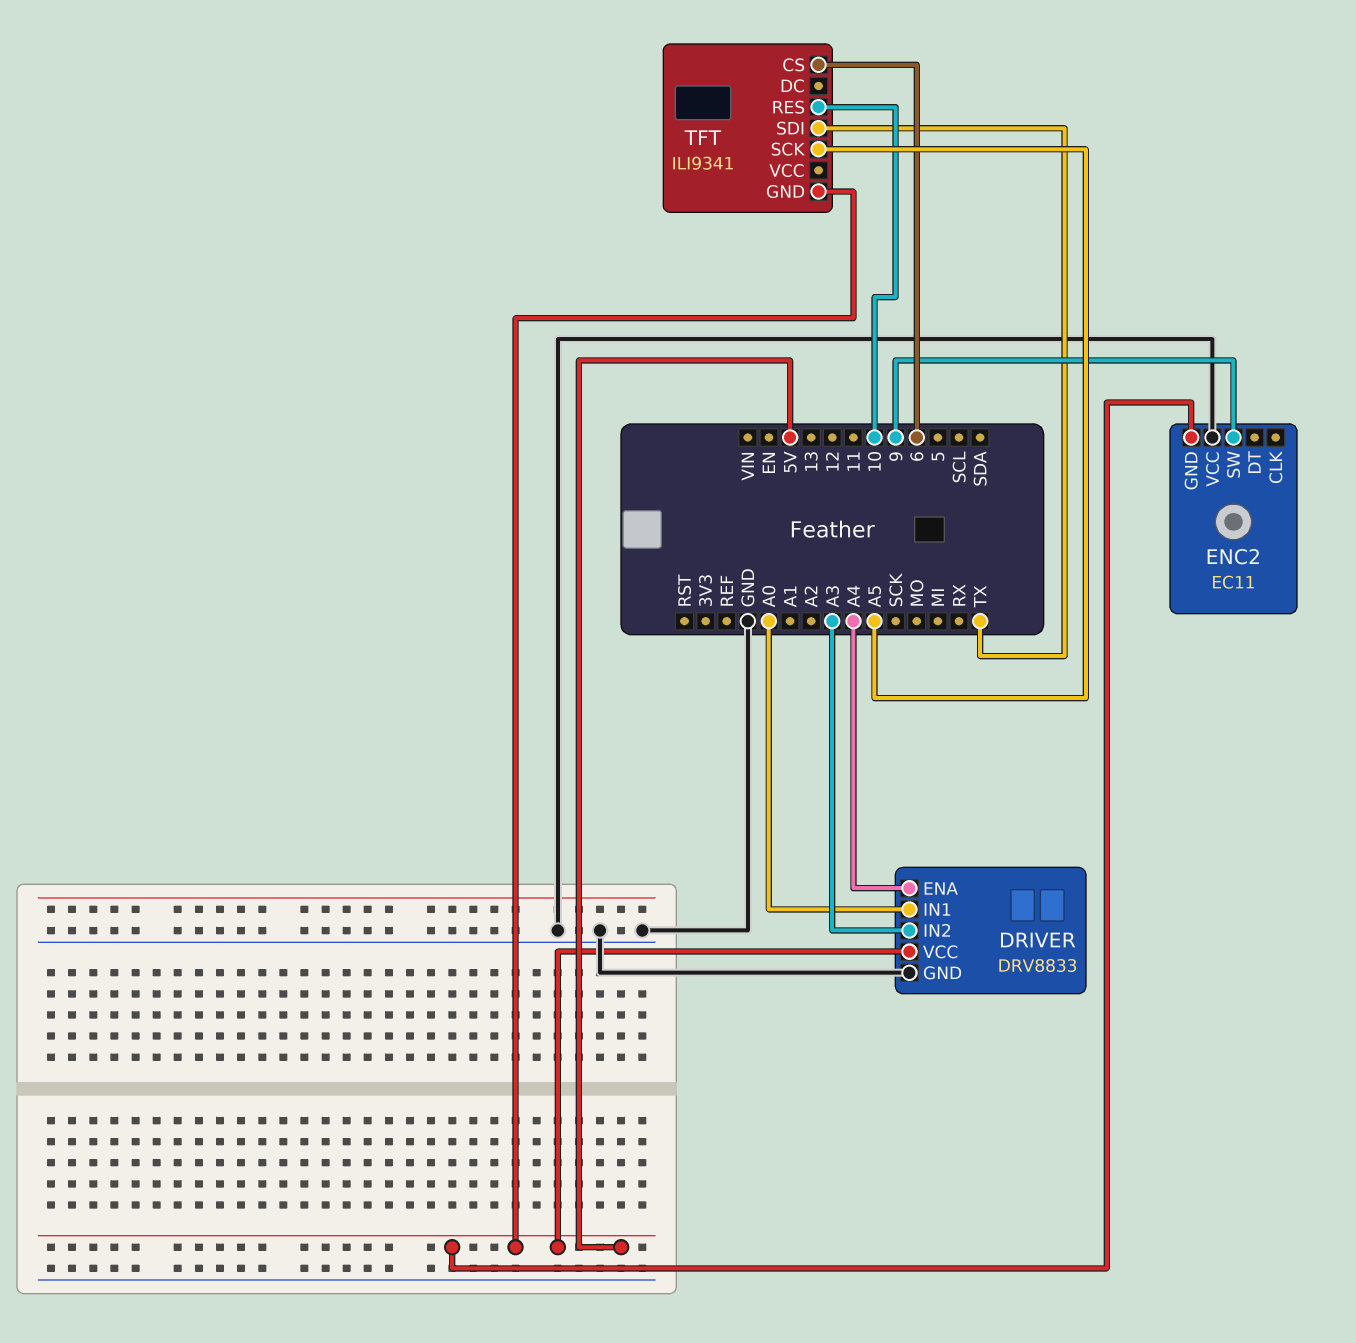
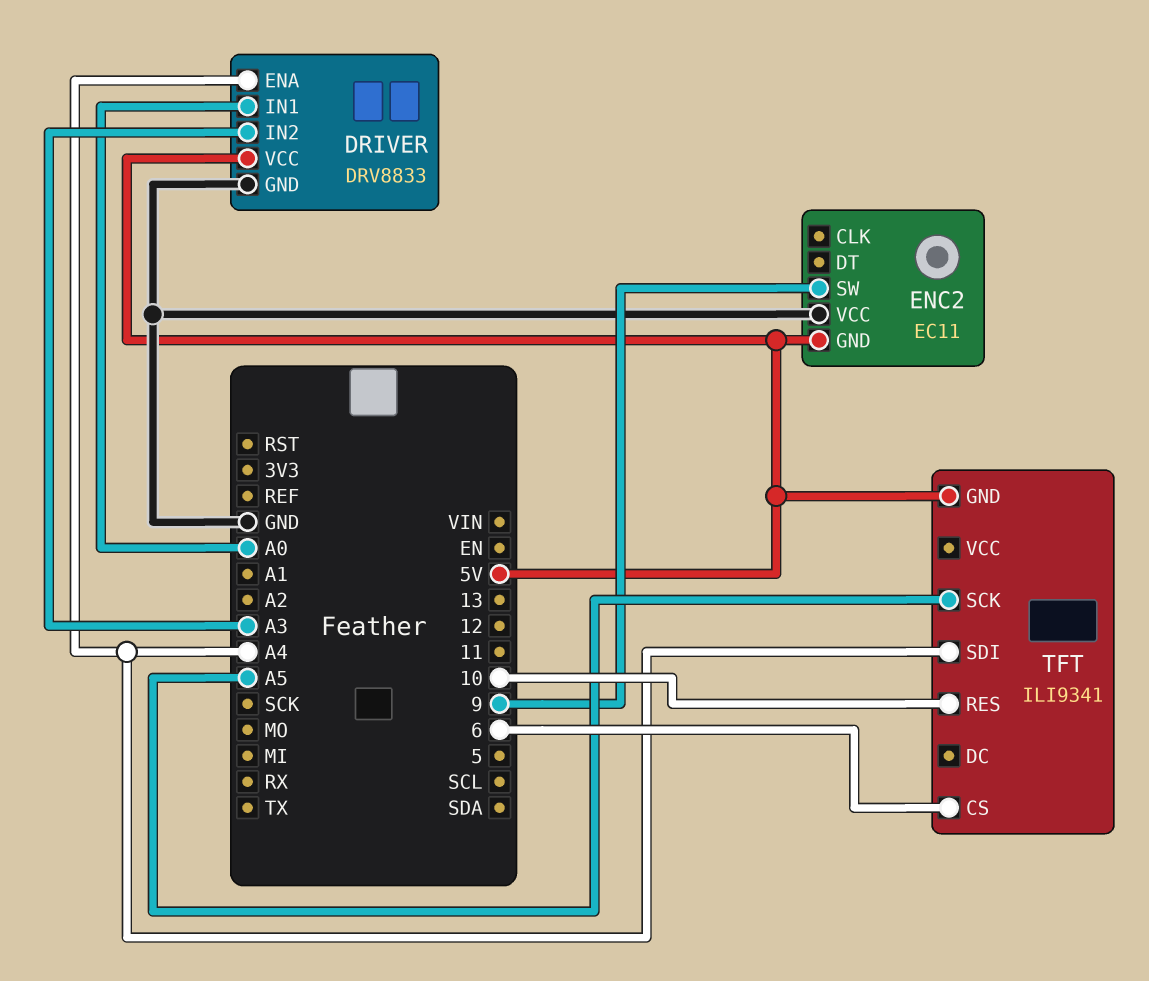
TFT pin SDI: TX -> A4

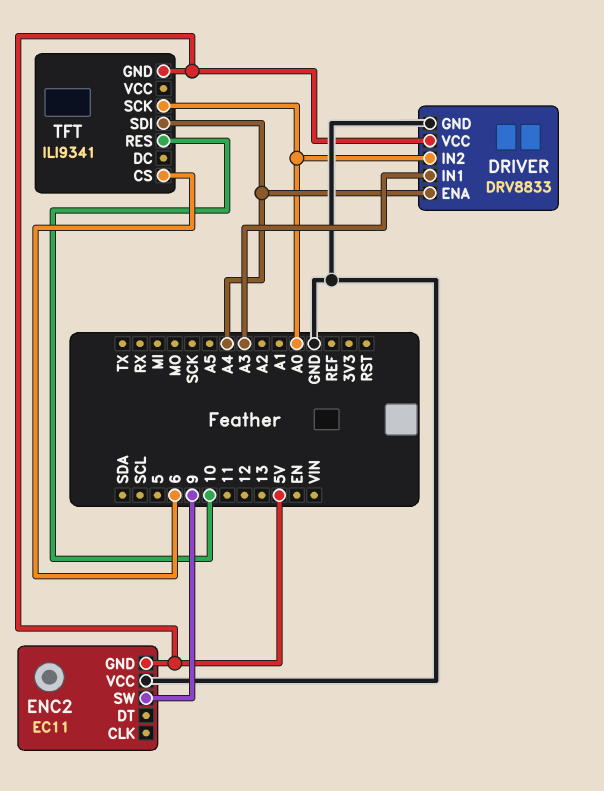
DRIVER pin IN1: A0 -> A3
DRIVER pin IN2: A3 -> A0
TFT pin SCK: A5 -> A0

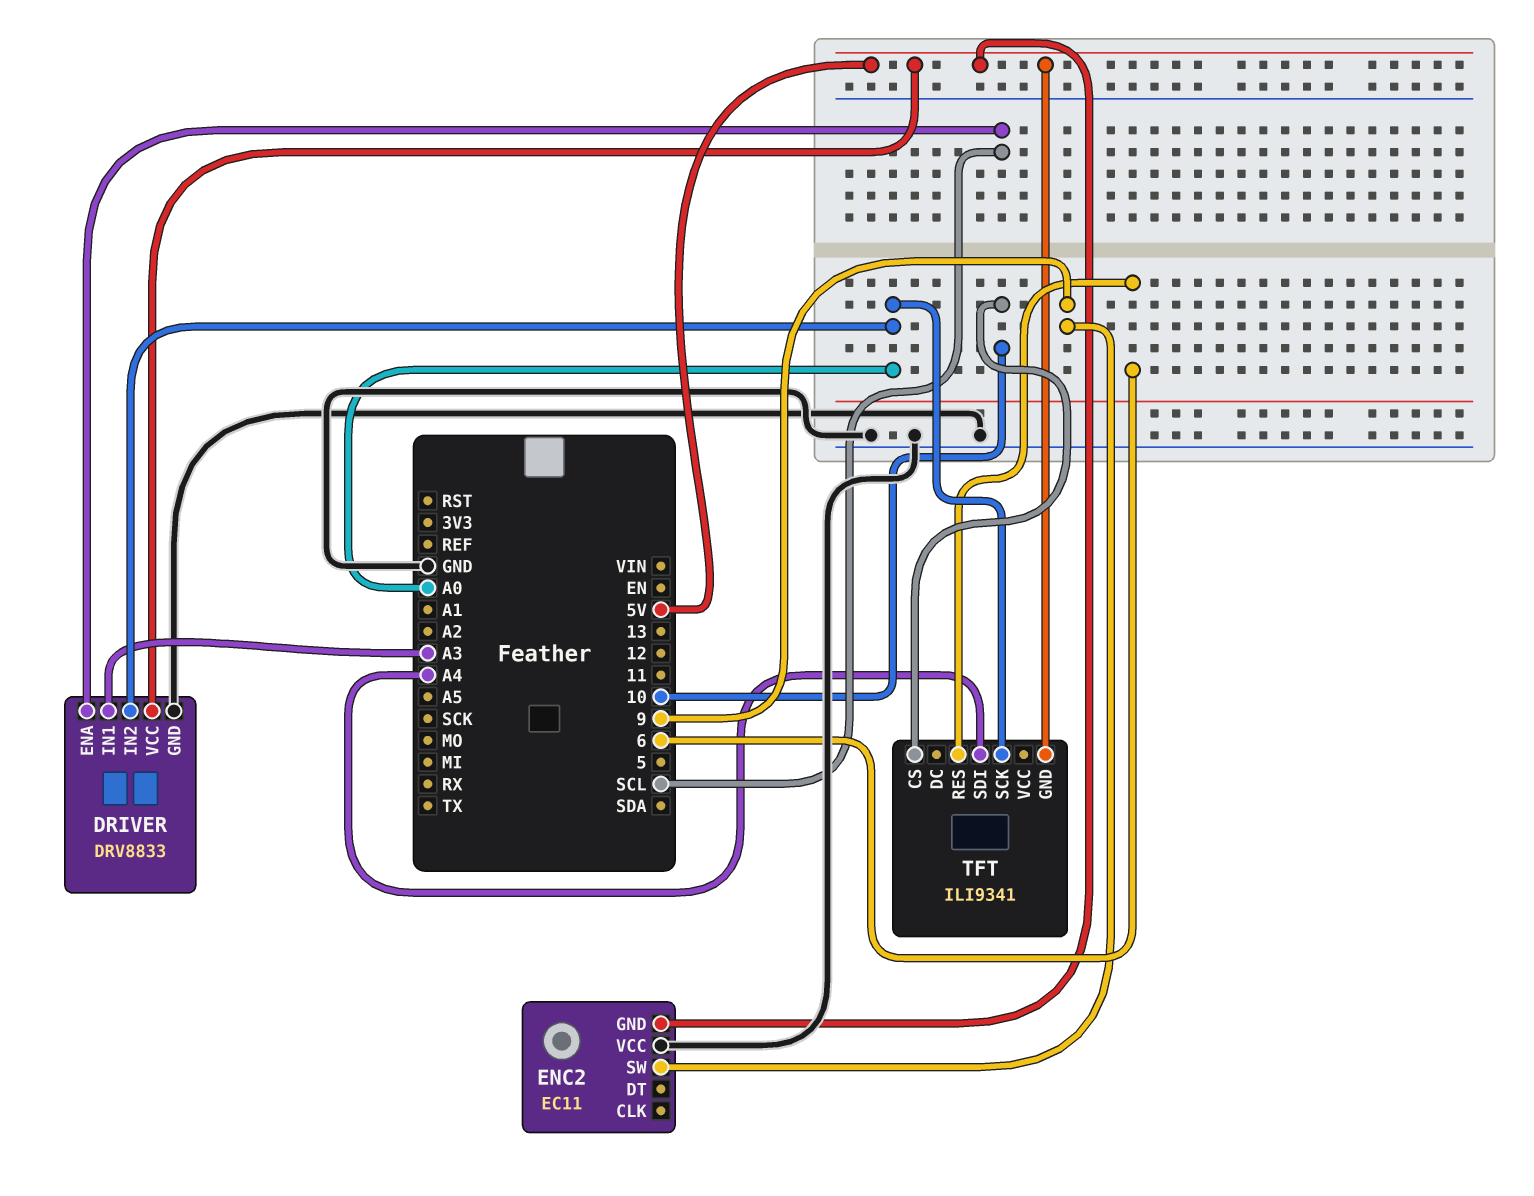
DRIVER pin ENA: A4 -> SCL
TFT pin CS: 6 -> 10
TFT pin RES: 10 -> 6

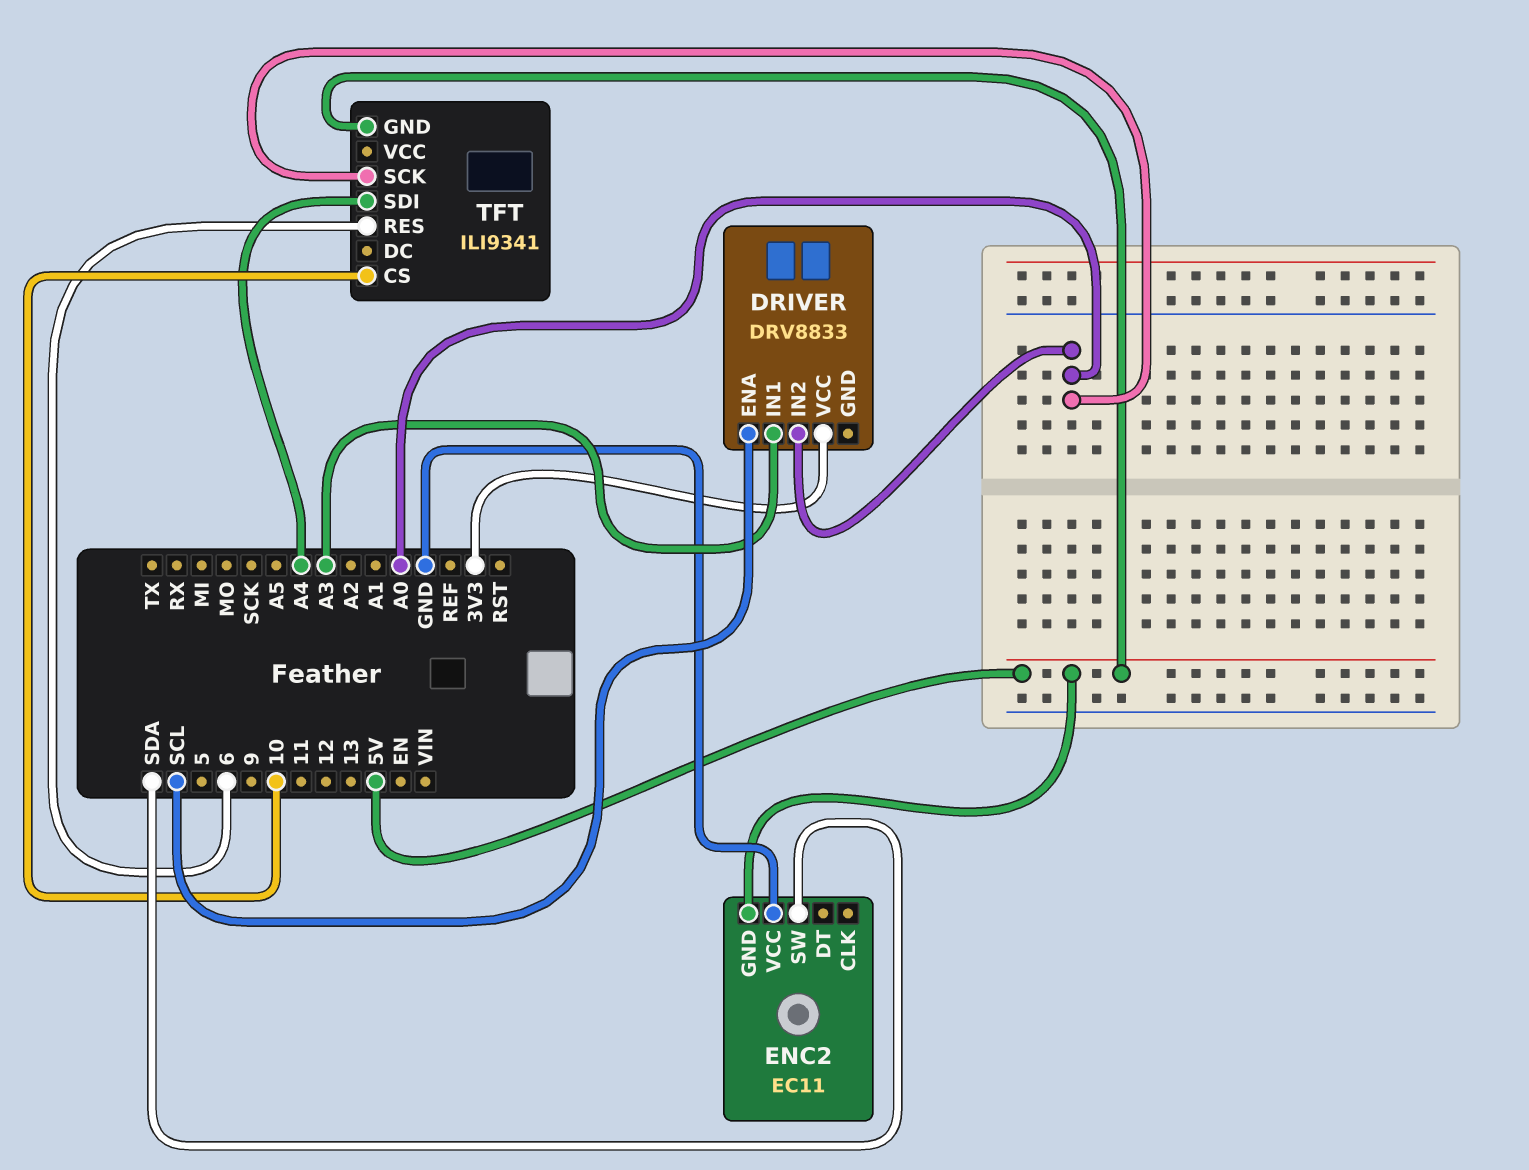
DRIVER pin GND: GND -> none
DRIVER pin VCC: 5V -> 3V3
ENC2 pin SW: 9 -> SDA

